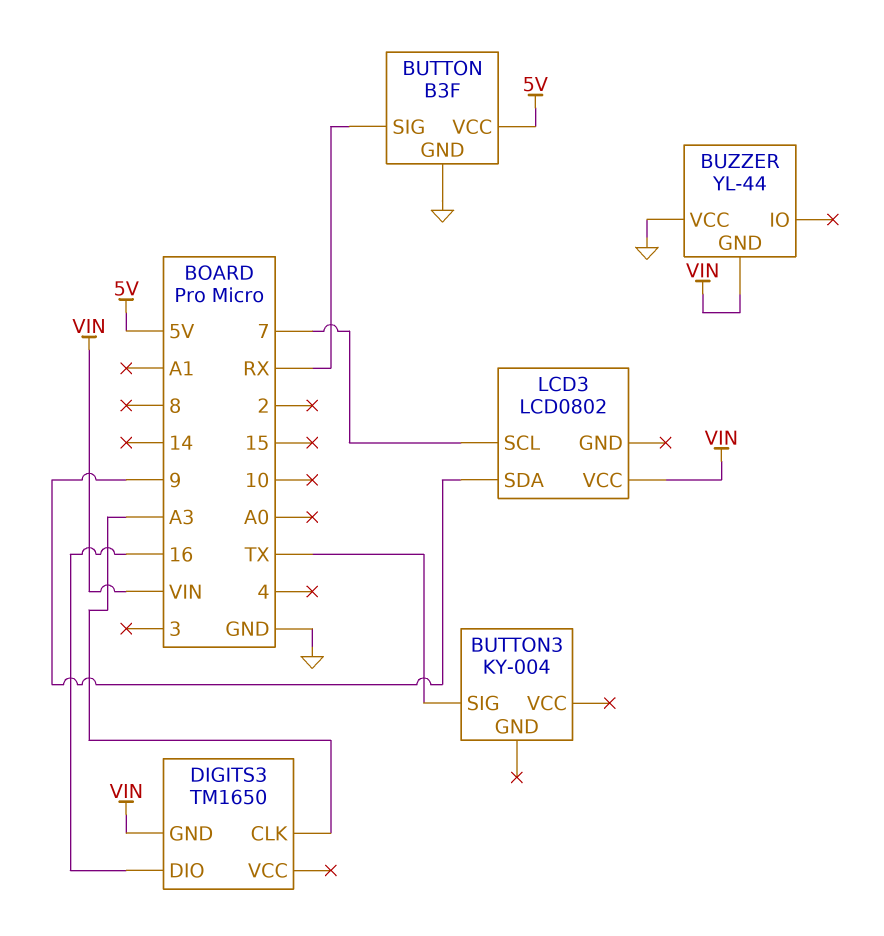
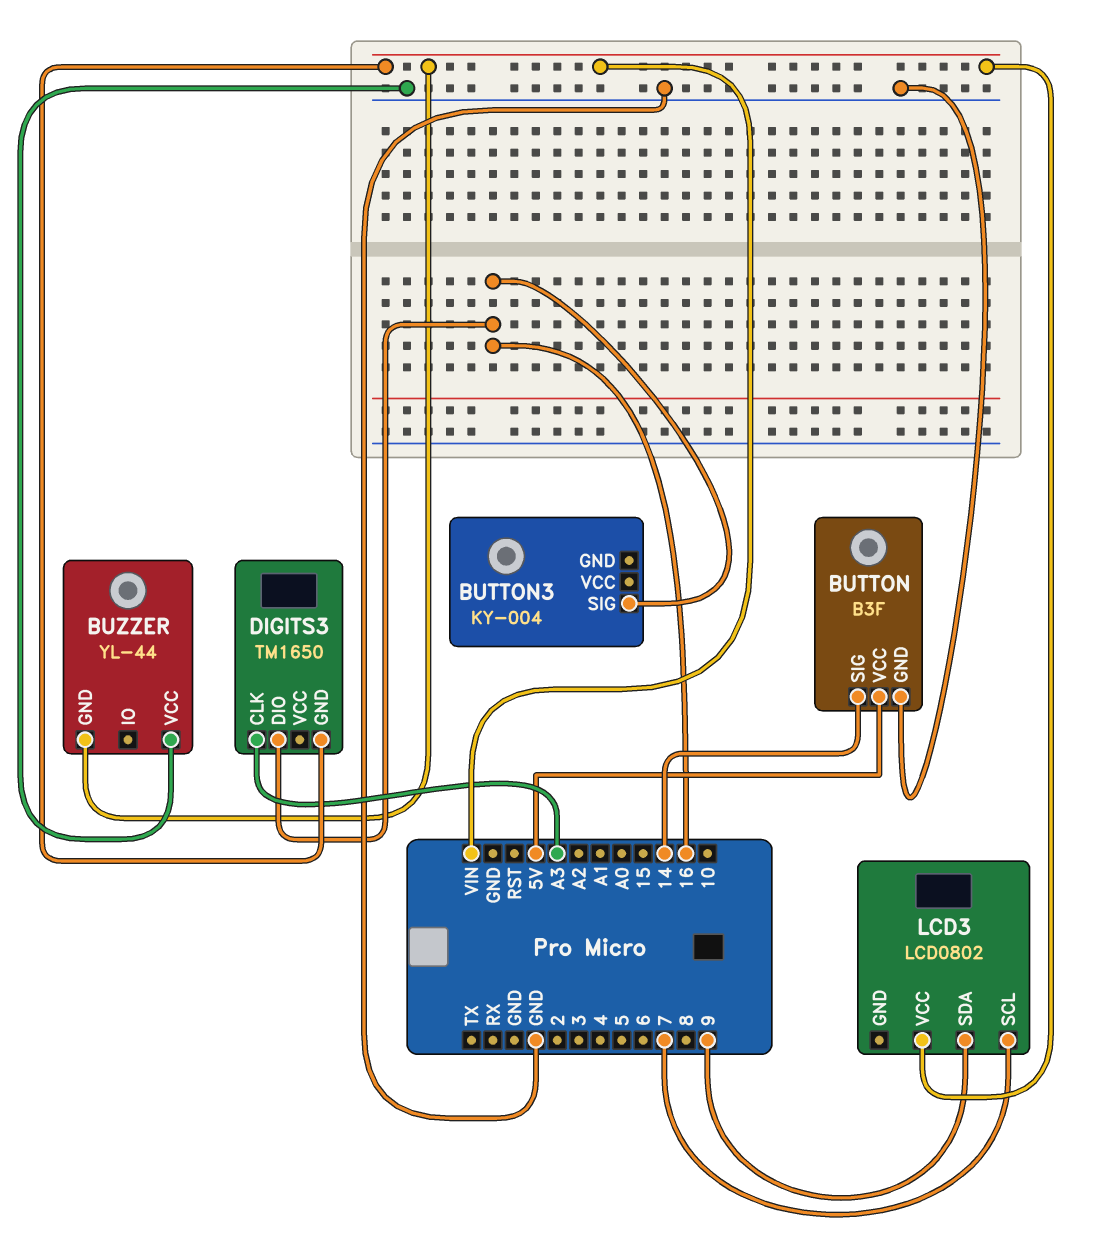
BUTTON pin SIG: RX -> 14
BUTTON3 pin SIG: TX -> 16

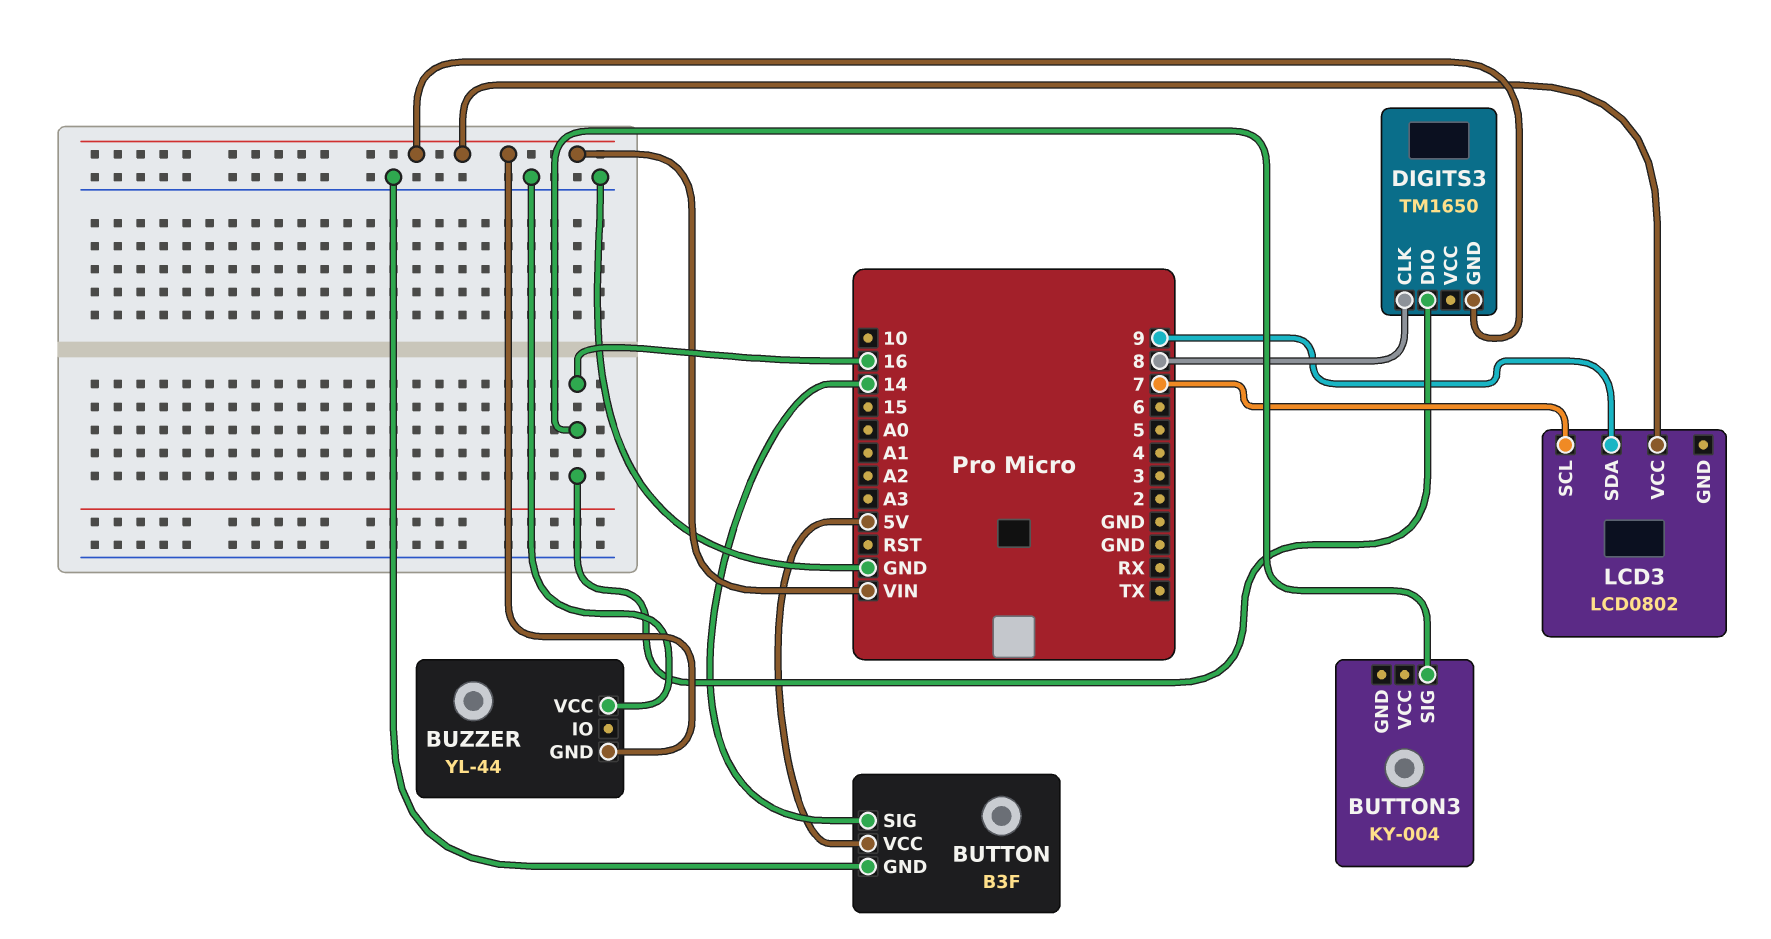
DIGITS3 pin CLK: A3 -> 8

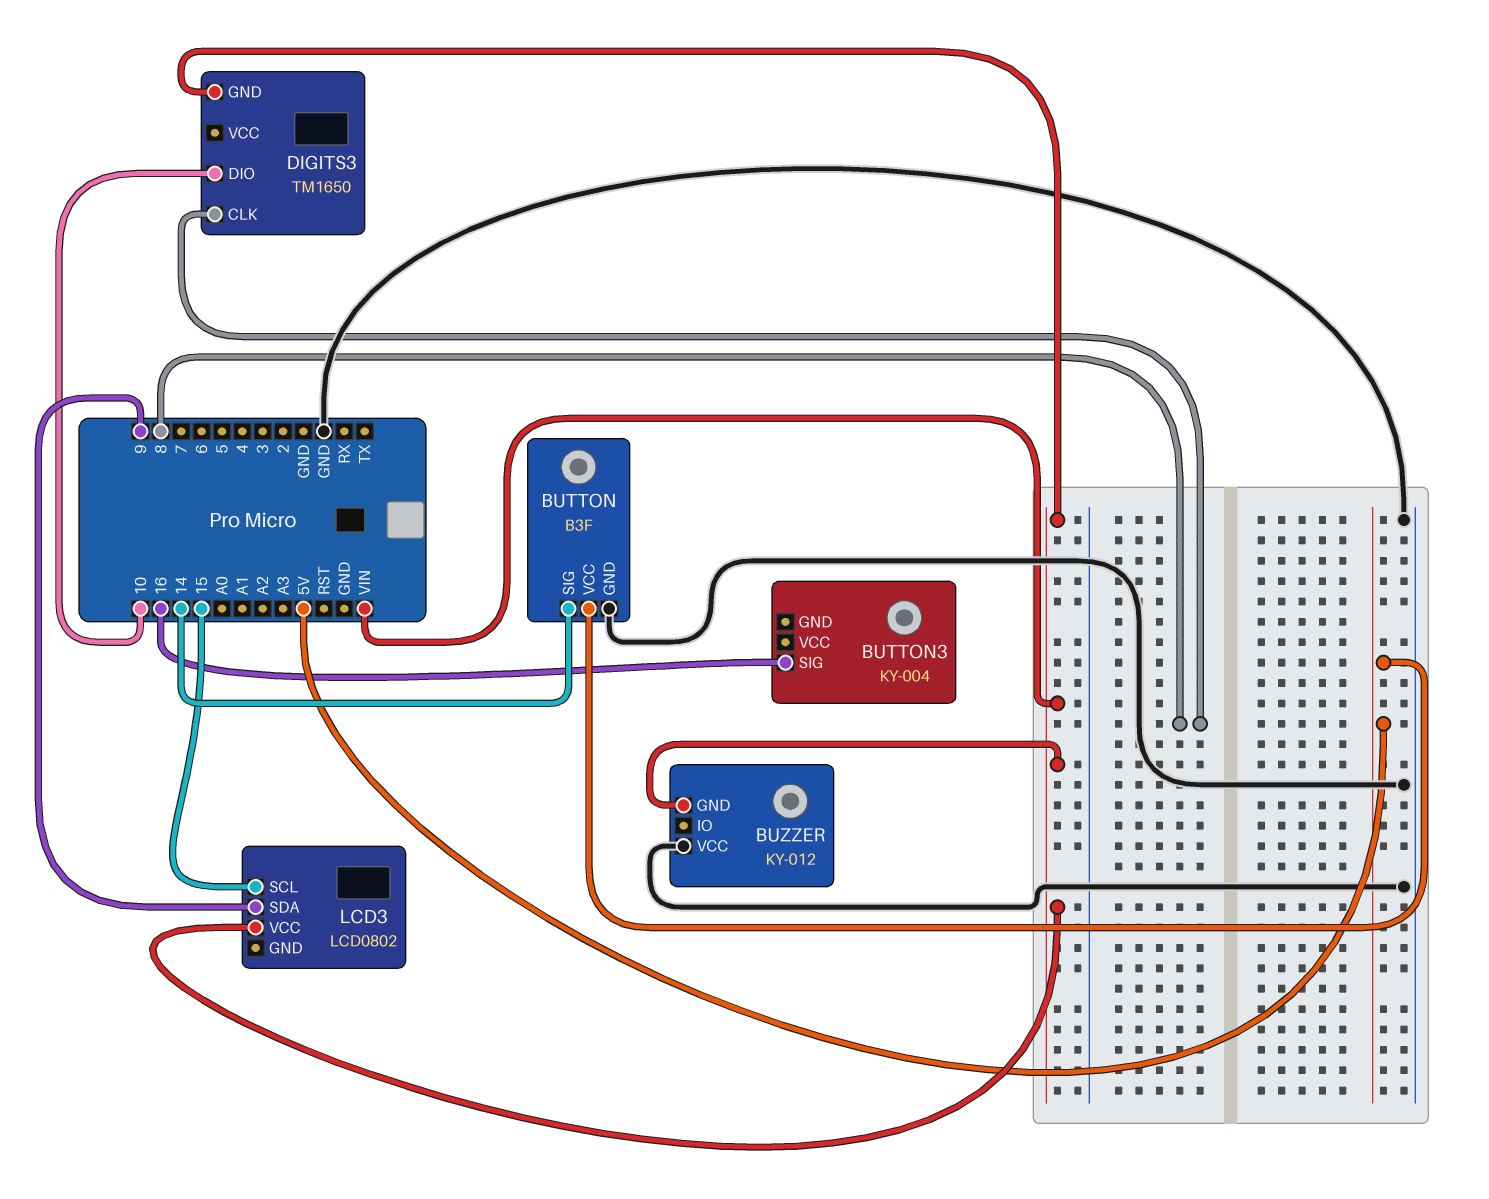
BUZZER: YL-44 -> KY-012
DIGITS3 pin DIO: 16 -> 10
LCD3 pin SCL: 7 -> 15

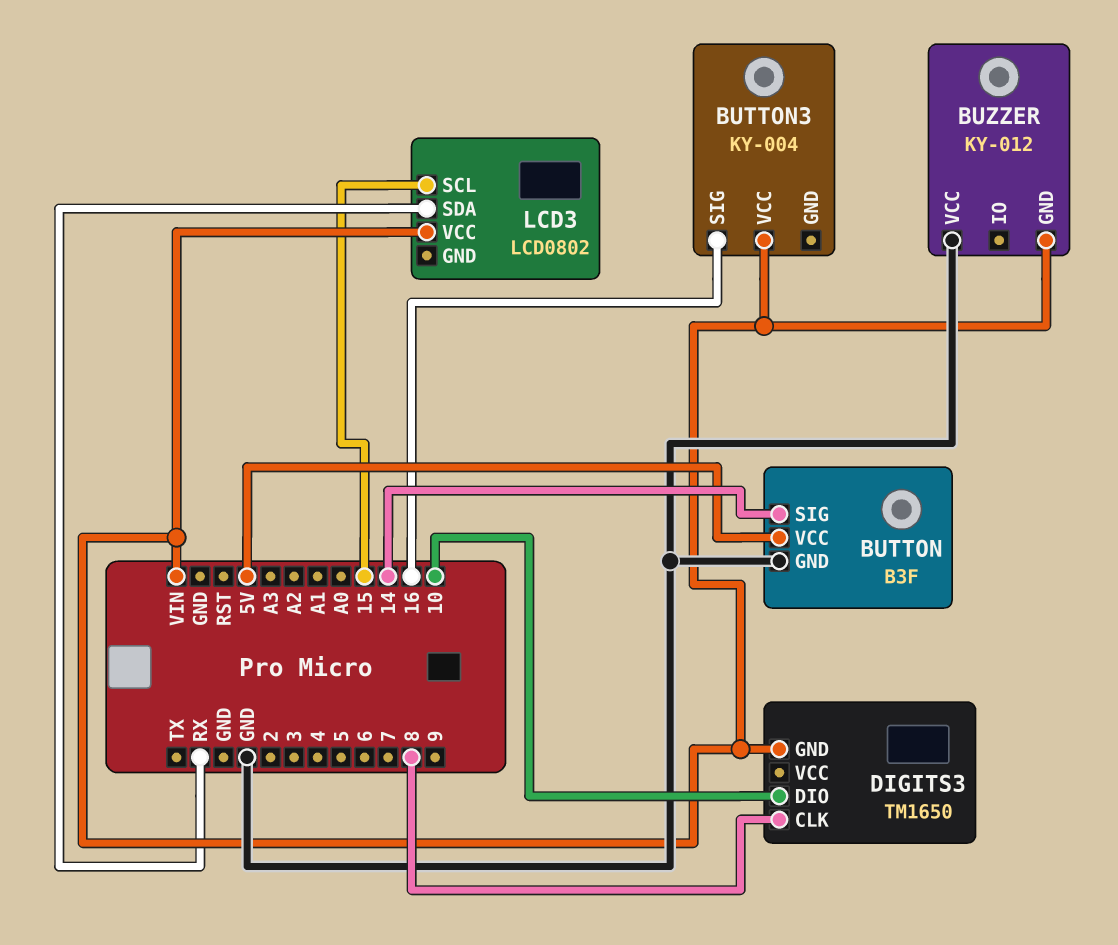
BUTTON3 pin VCC: none -> VIN
LCD3 pin SDA: 9 -> RX

